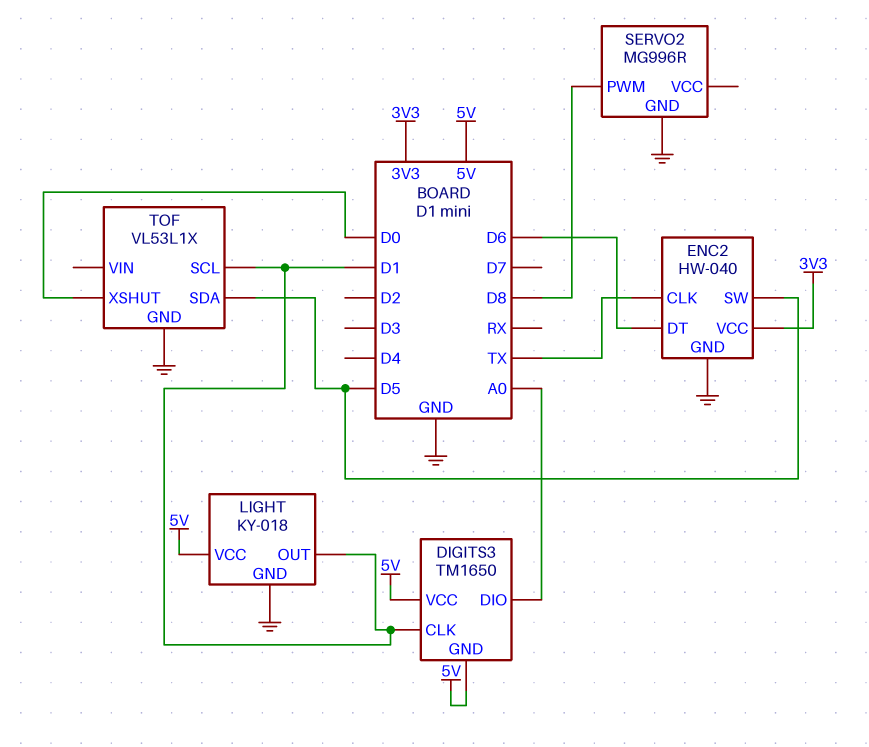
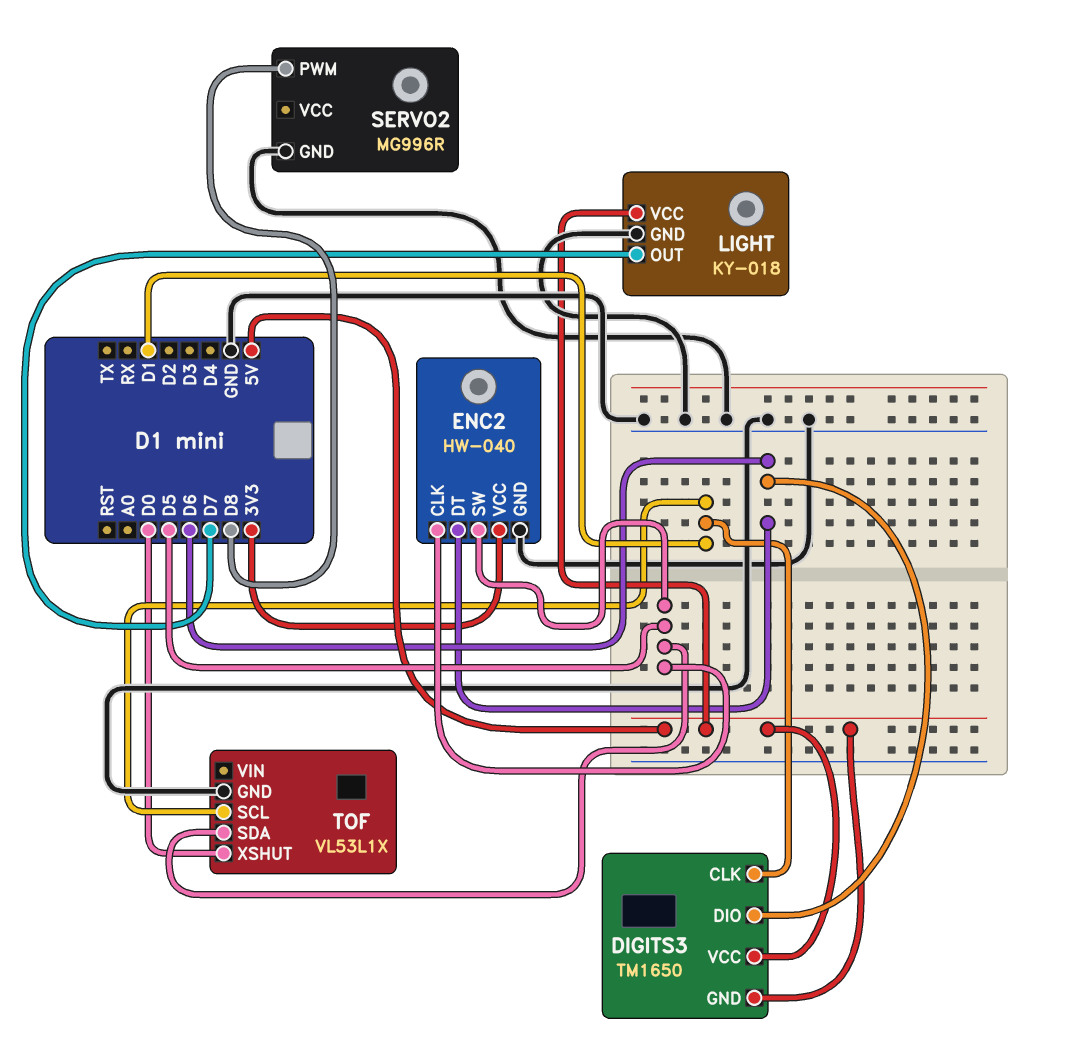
DIGITS3 pin DIO: A0 -> D6
ENC2 pin CLK: TX -> D5
LIGHT pin OUT: D1 -> D7

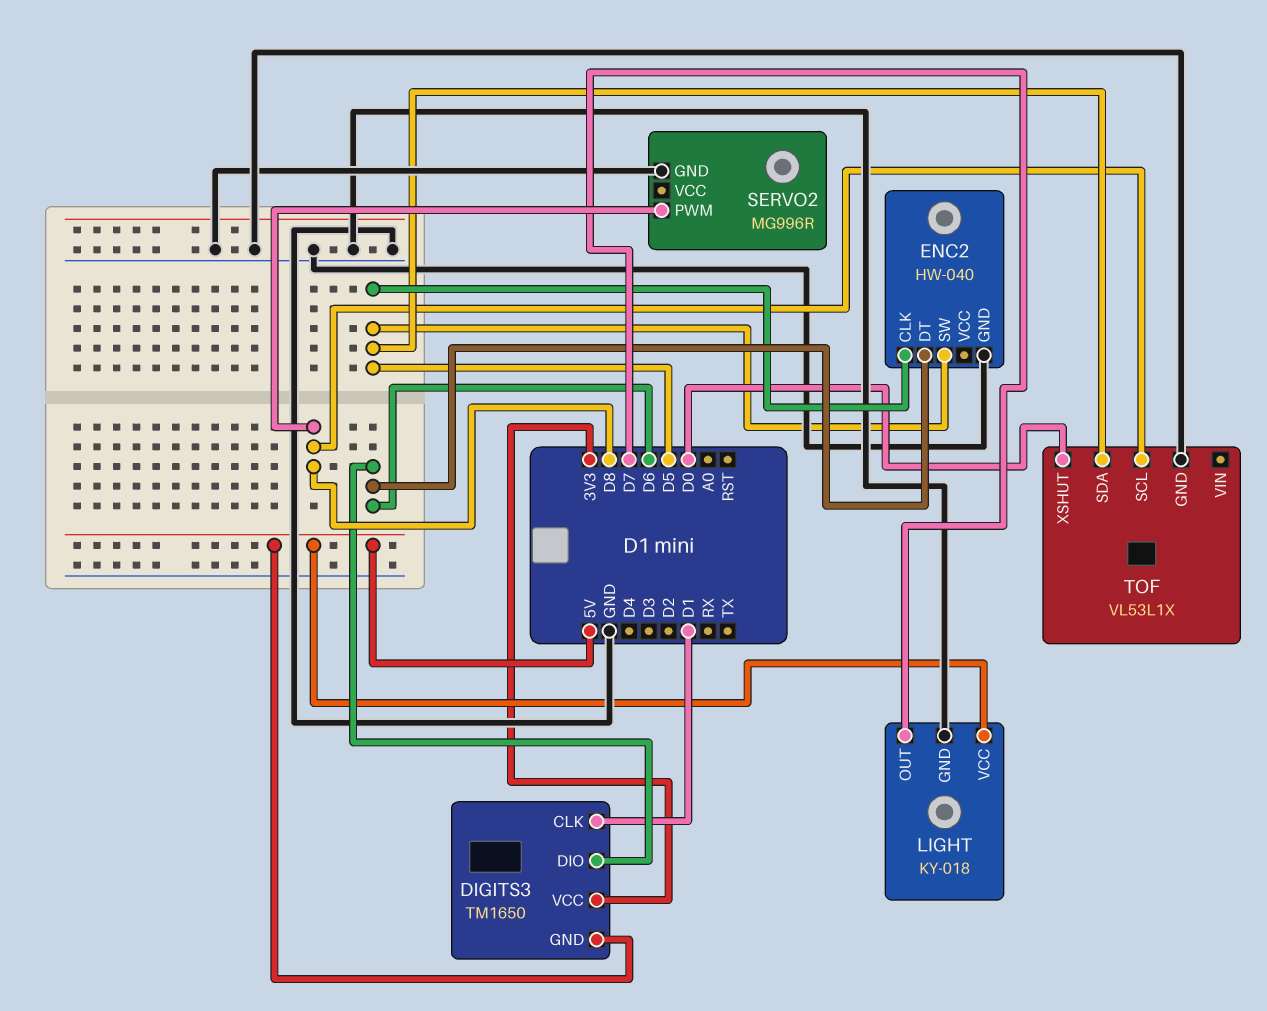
DIGITS3 pin VCC: 5V -> 3V3
ENC2 pin VCC: 3V3 -> none
TOF pin SCL: D1 -> D8

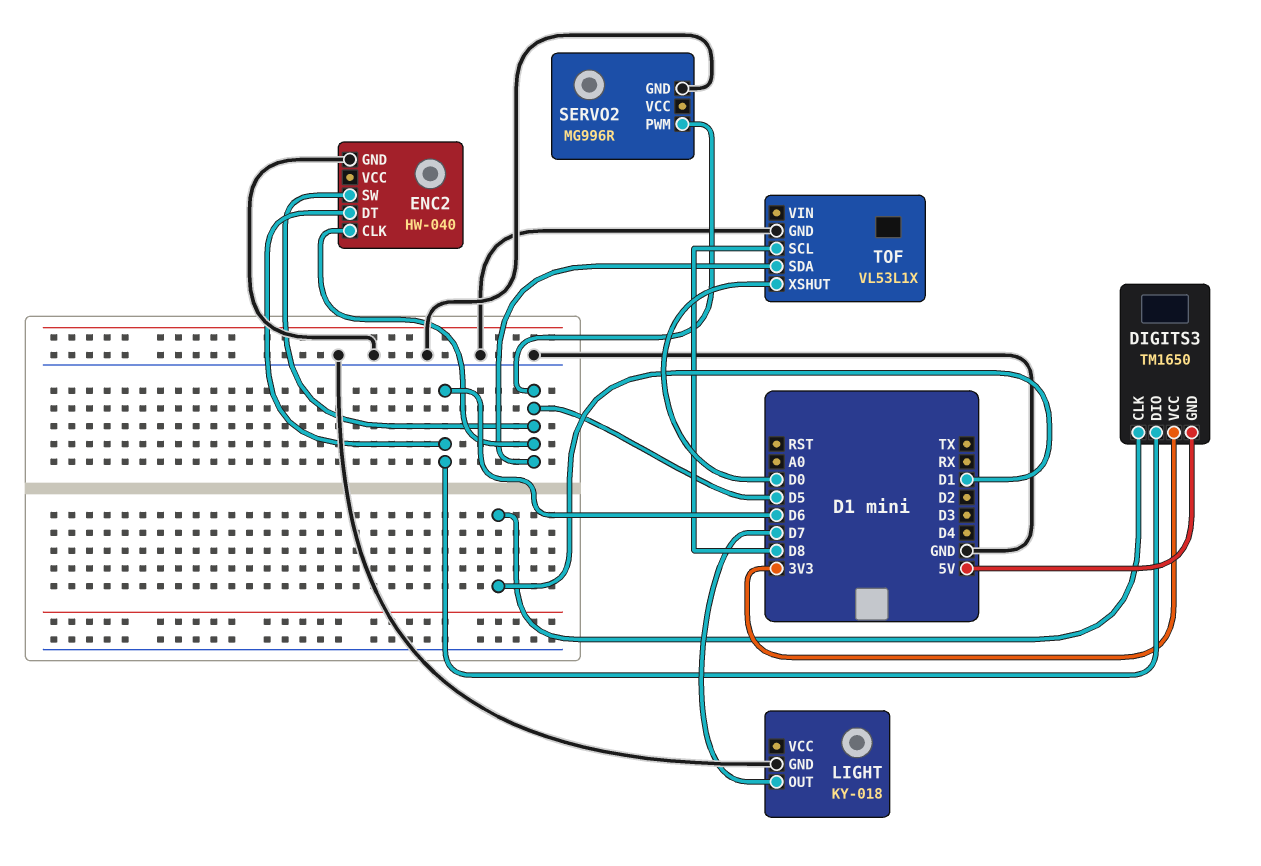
LIGHT pin VCC: 5V -> none
SERVO2 pin PWM: D8 -> D5

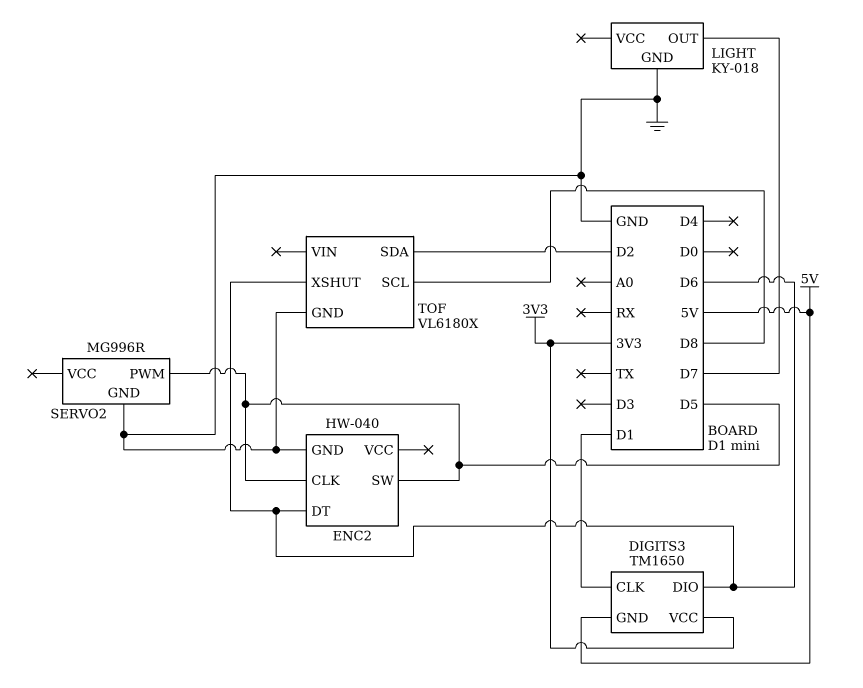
TOF: VL53L1X -> VL6180X
TOF pin SDA: D5 -> D2
TOF pin XSHUT: D0 -> D6

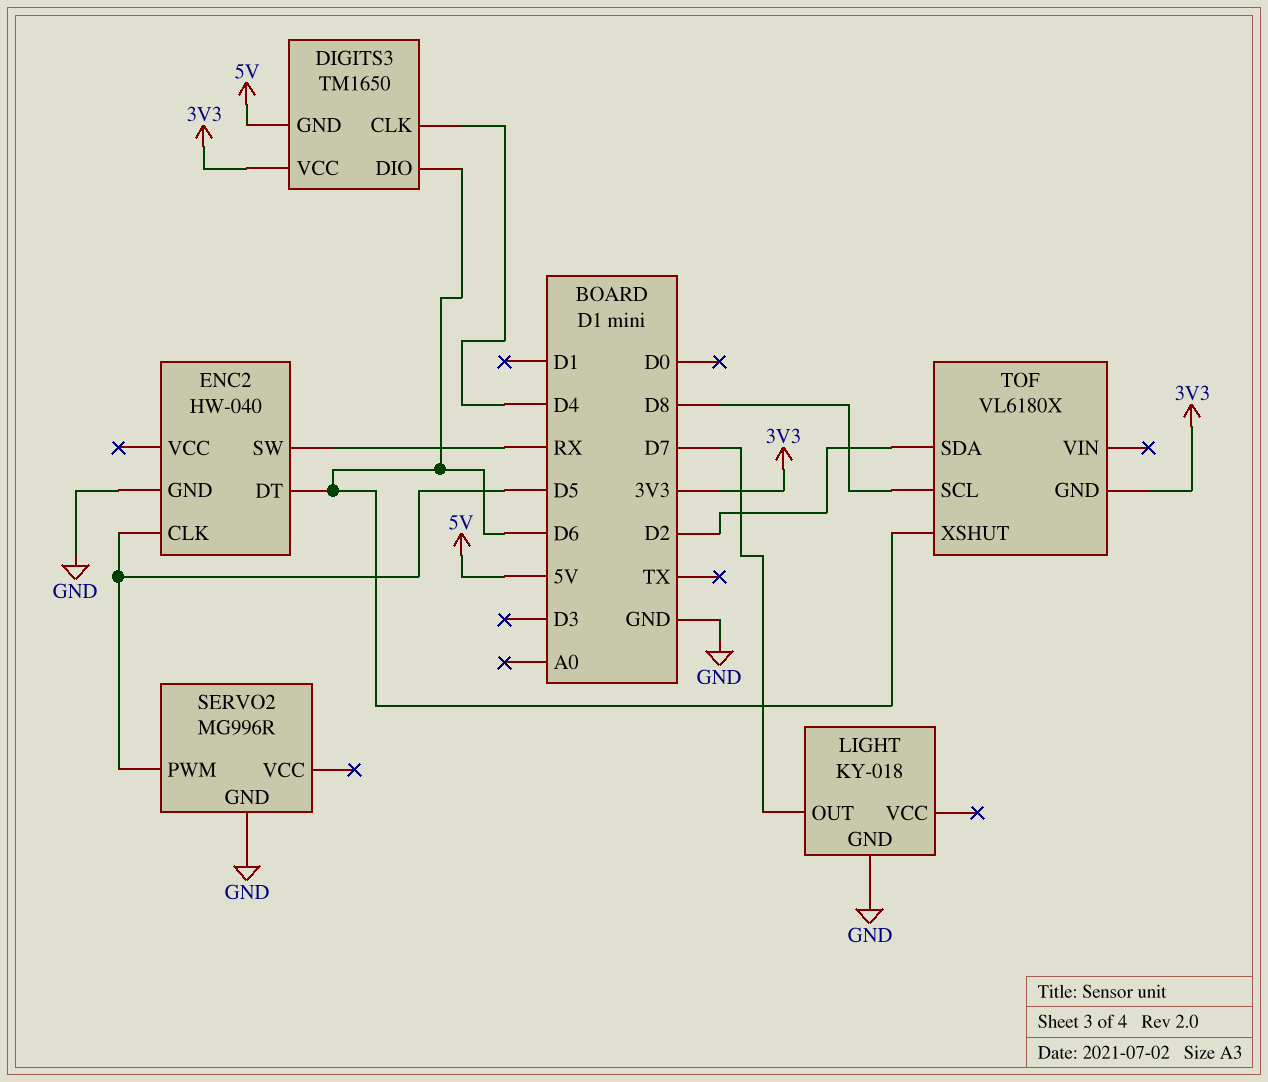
DIGITS3 pin CLK: D1 -> D4
ENC2 pin SW: D5 -> RX
TOF pin GND: GND -> 3V3

